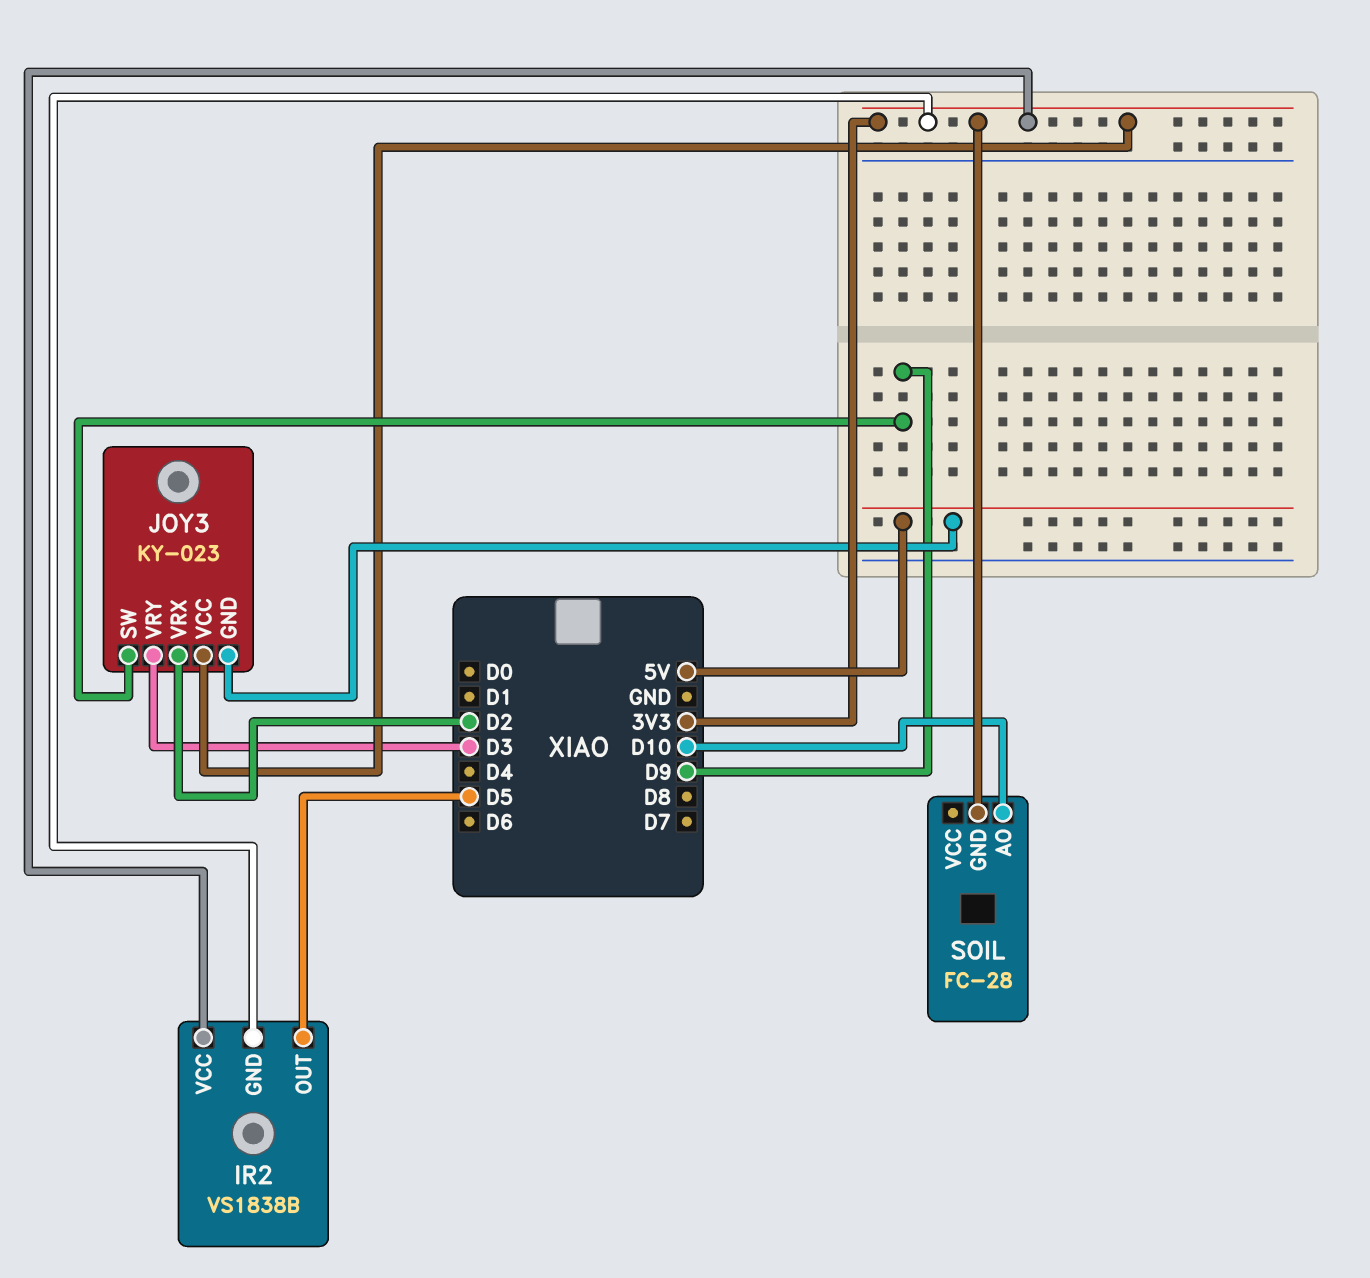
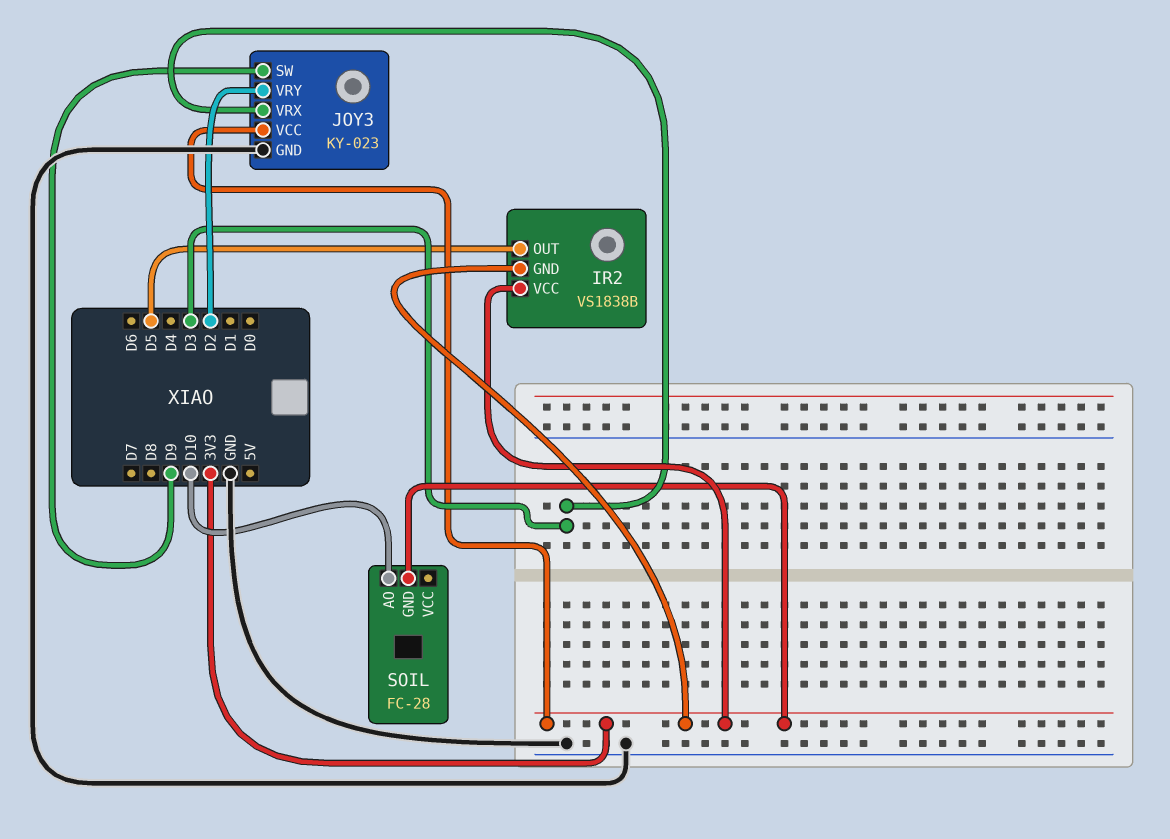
JOY3 pin GND: 5V -> GND
JOY3 pin VRX: D2 -> D3
JOY3 pin VRY: D3 -> D2

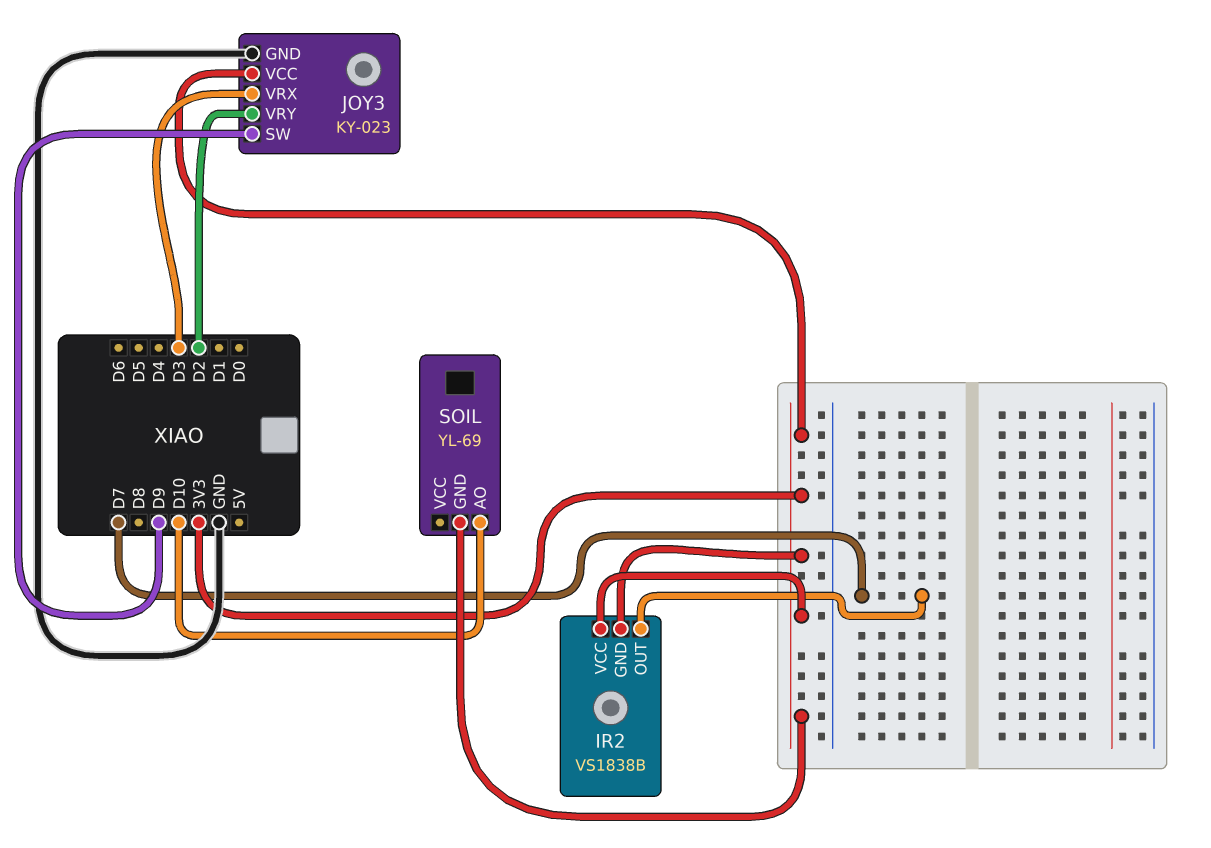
IR2 pin OUT: D5 -> D7
SOIL: FC-28 -> YL-69

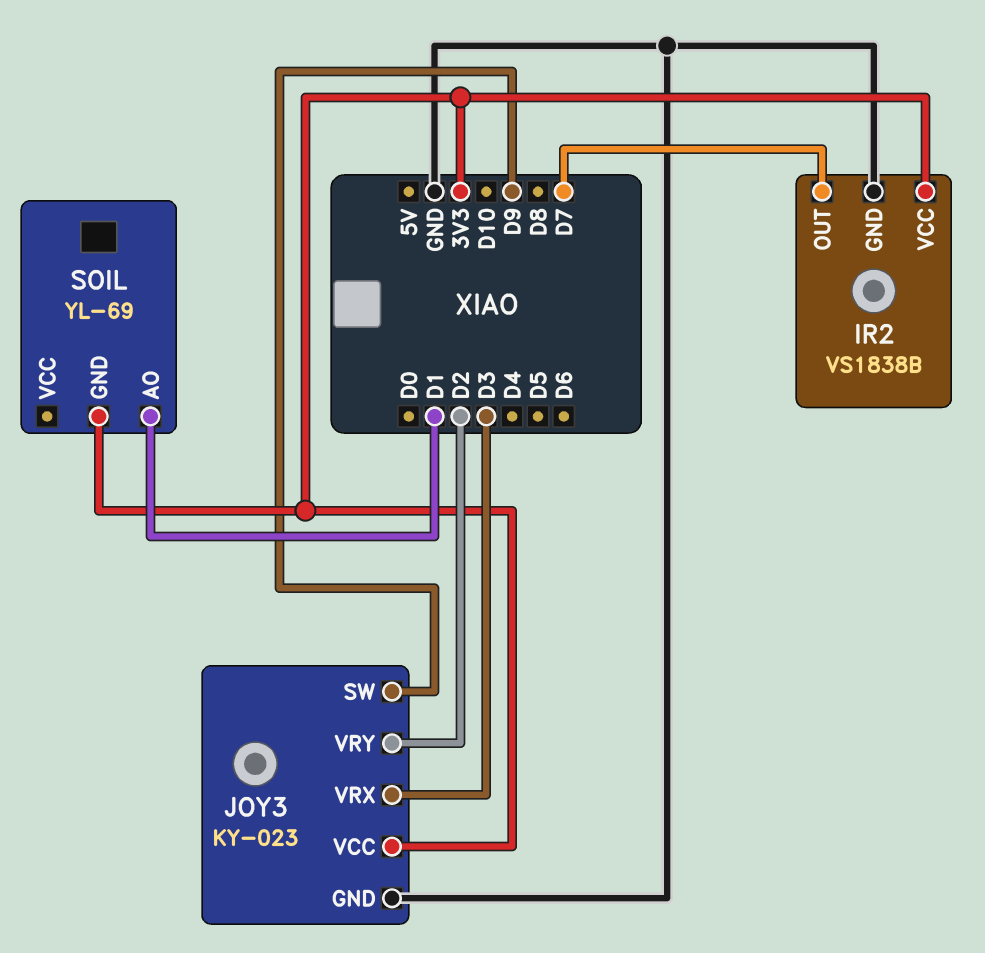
IR2 pin GND: 3V3 -> GND
SOIL pin AO: D10 -> D1

